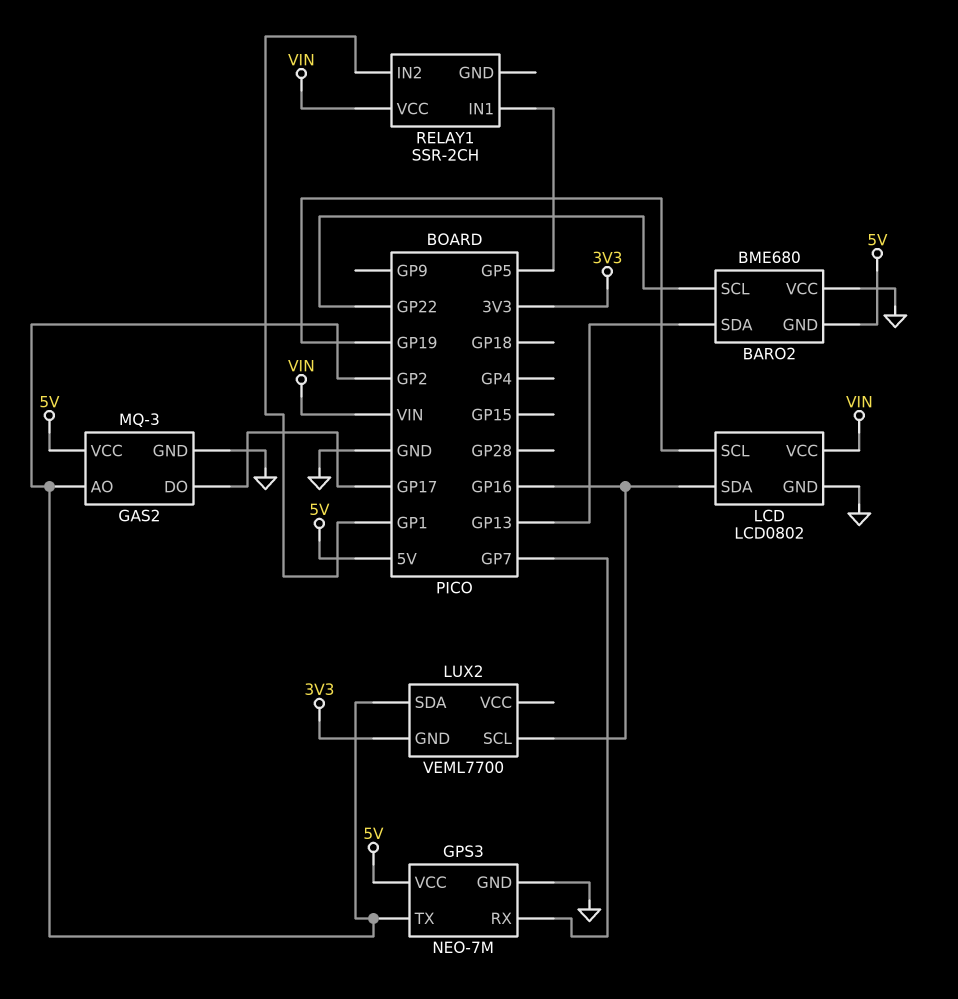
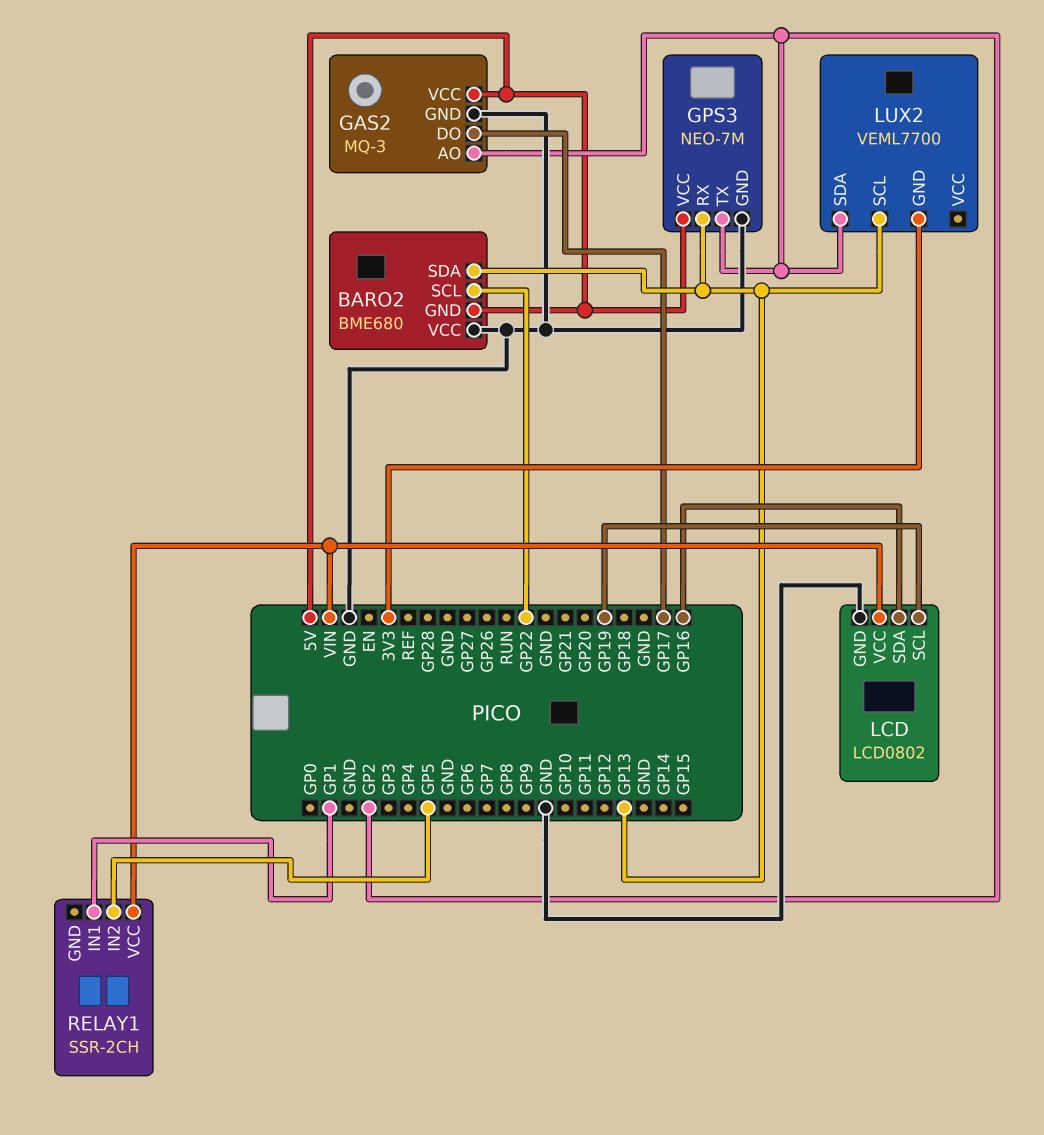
GPS3 pin RX: GP7 -> GP13
LUX2 pin SCL: GP16 -> GP13
RELAY1 pin IN1: GP5 -> GP1
RELAY1 pin IN2: GP1 -> GP5

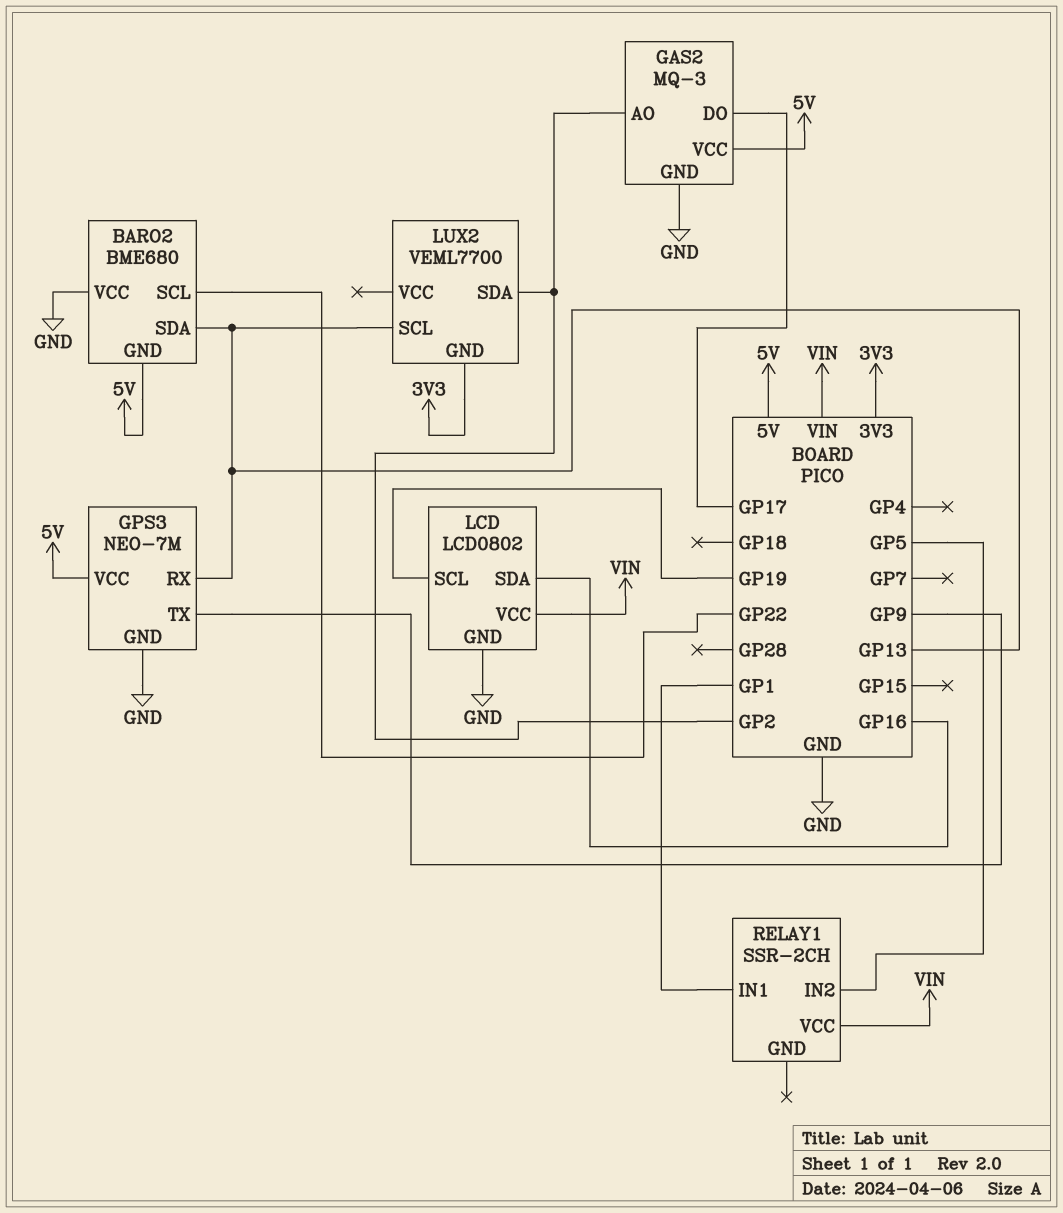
GPS3 pin TX: GP2 -> GP9

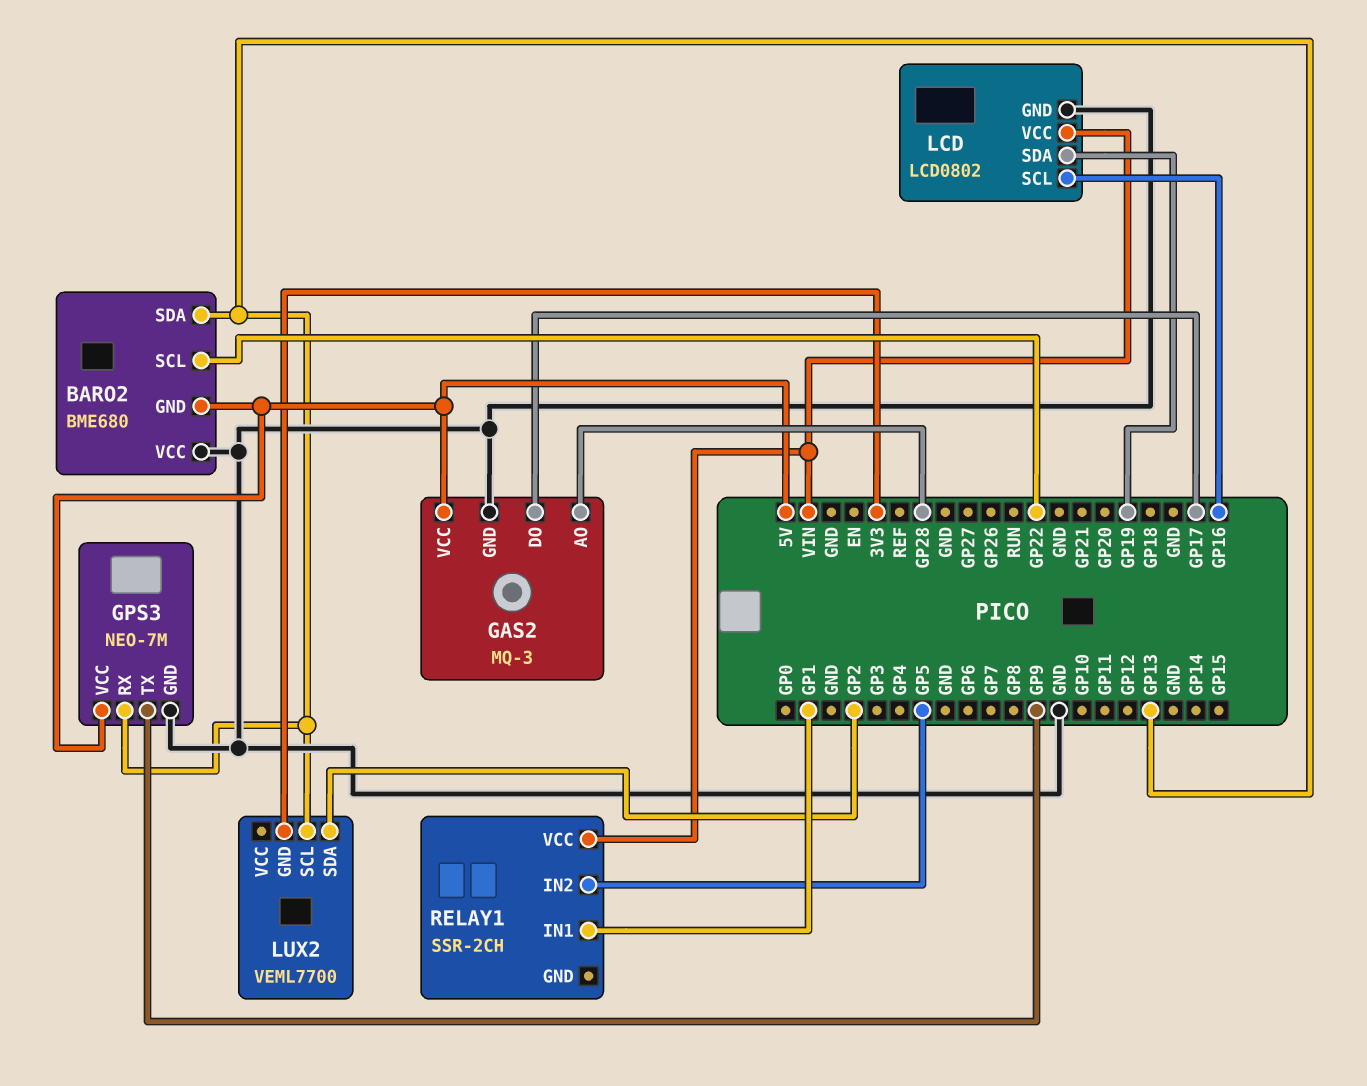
GAS2 pin AO: GP2 -> GP28
LCD pin SCL: GP19 -> GP16
LCD pin SDA: GP16 -> GP19

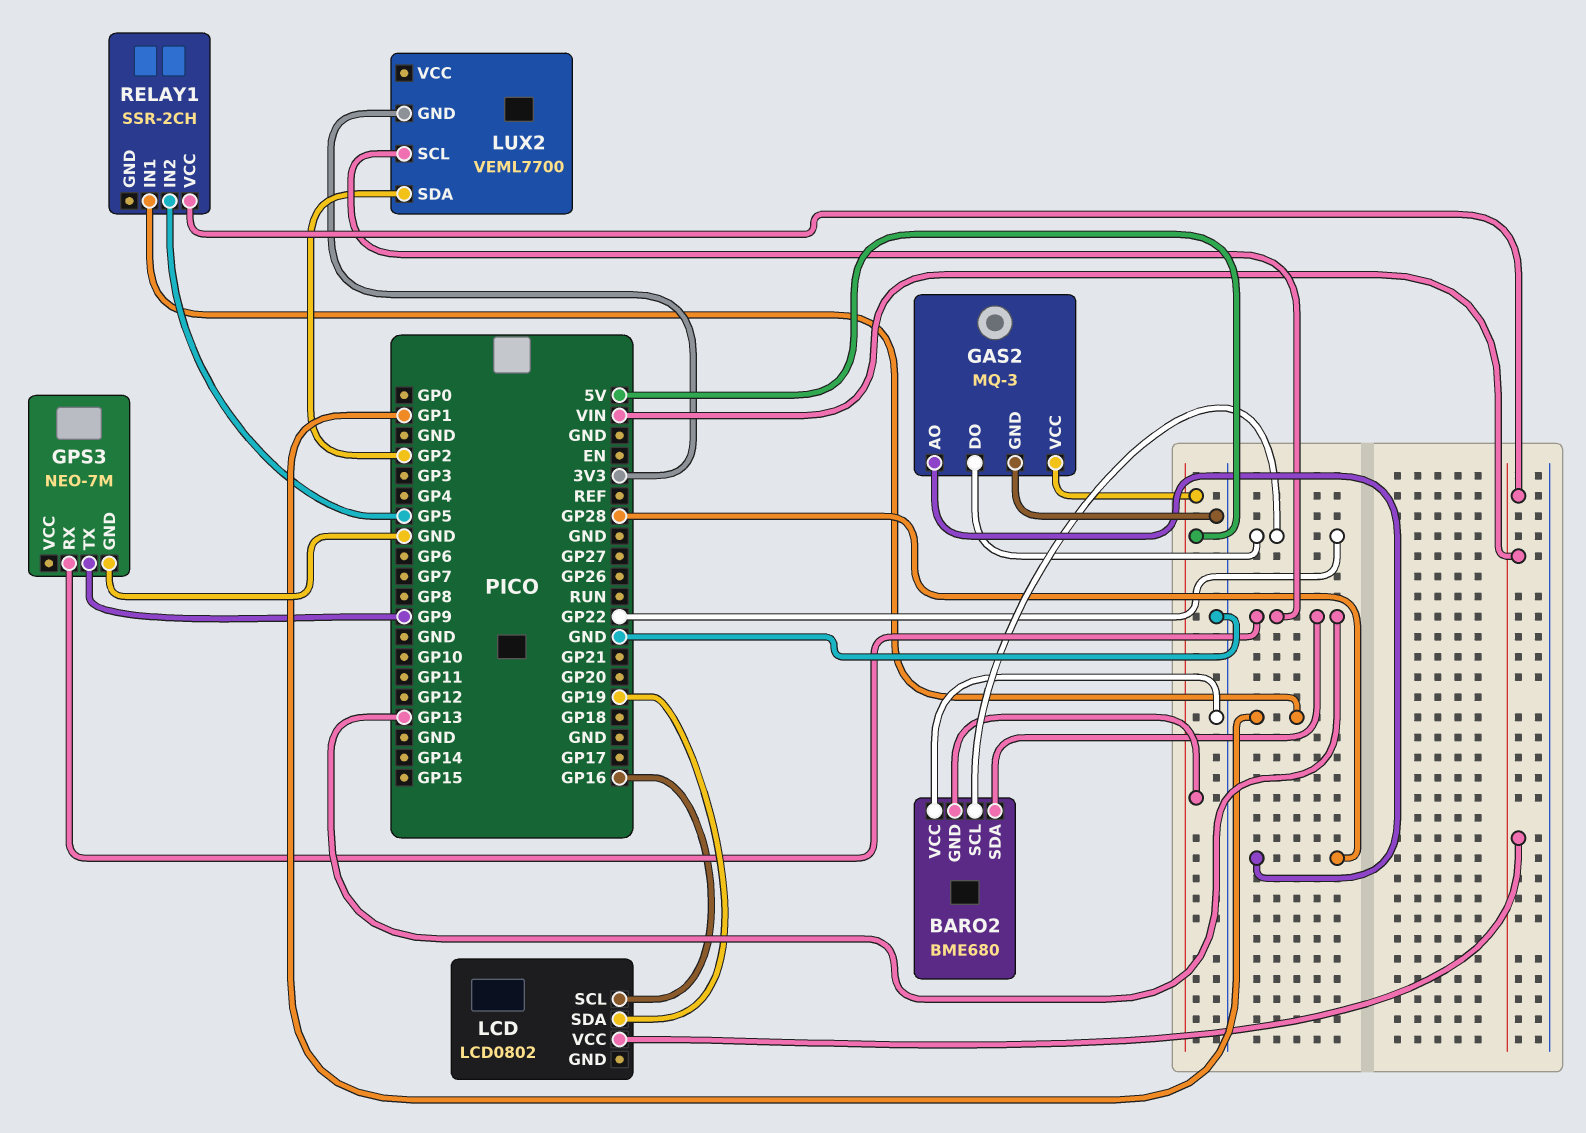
GAS2 pin DO: GP17 -> GP22
GPS3 pin VCC: 5V -> none
LCD pin GND: GND -> none

